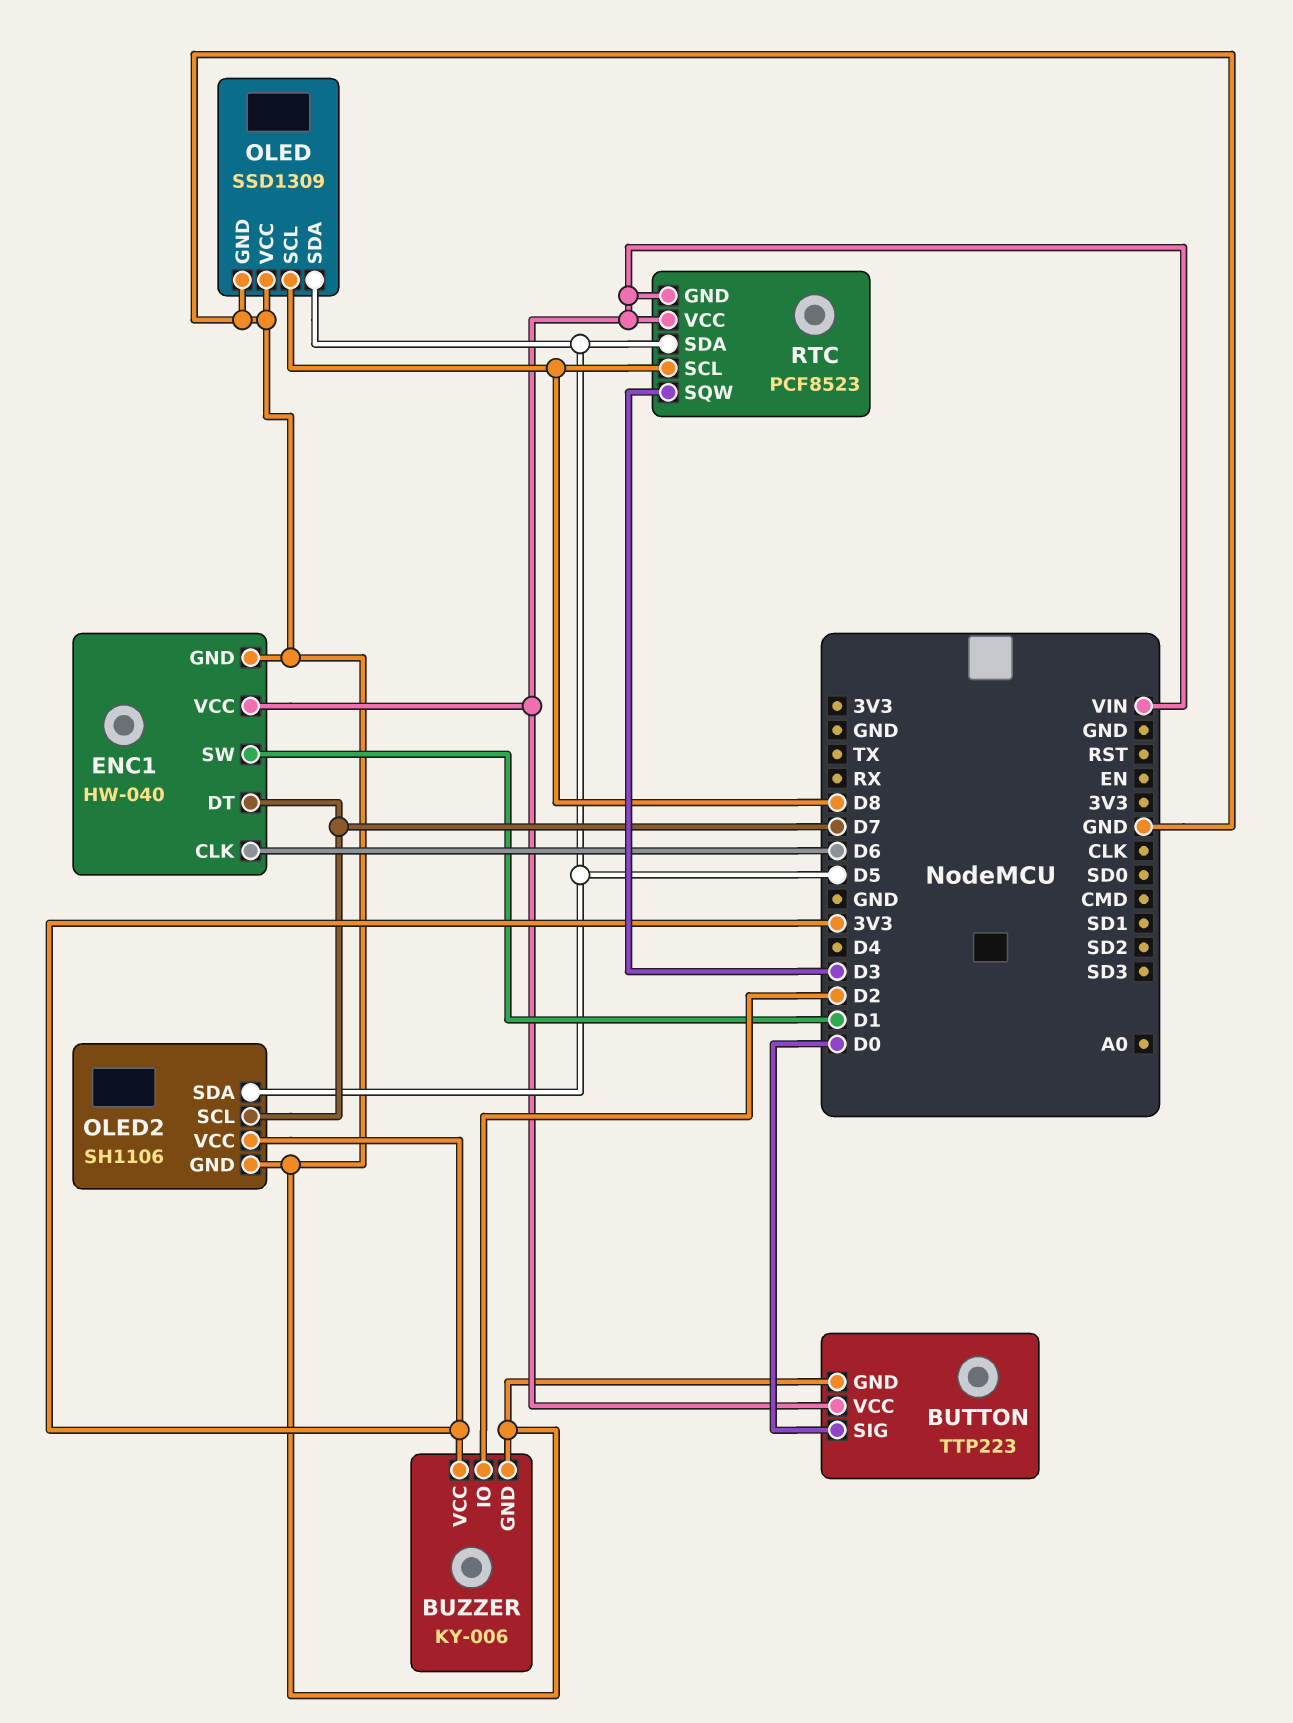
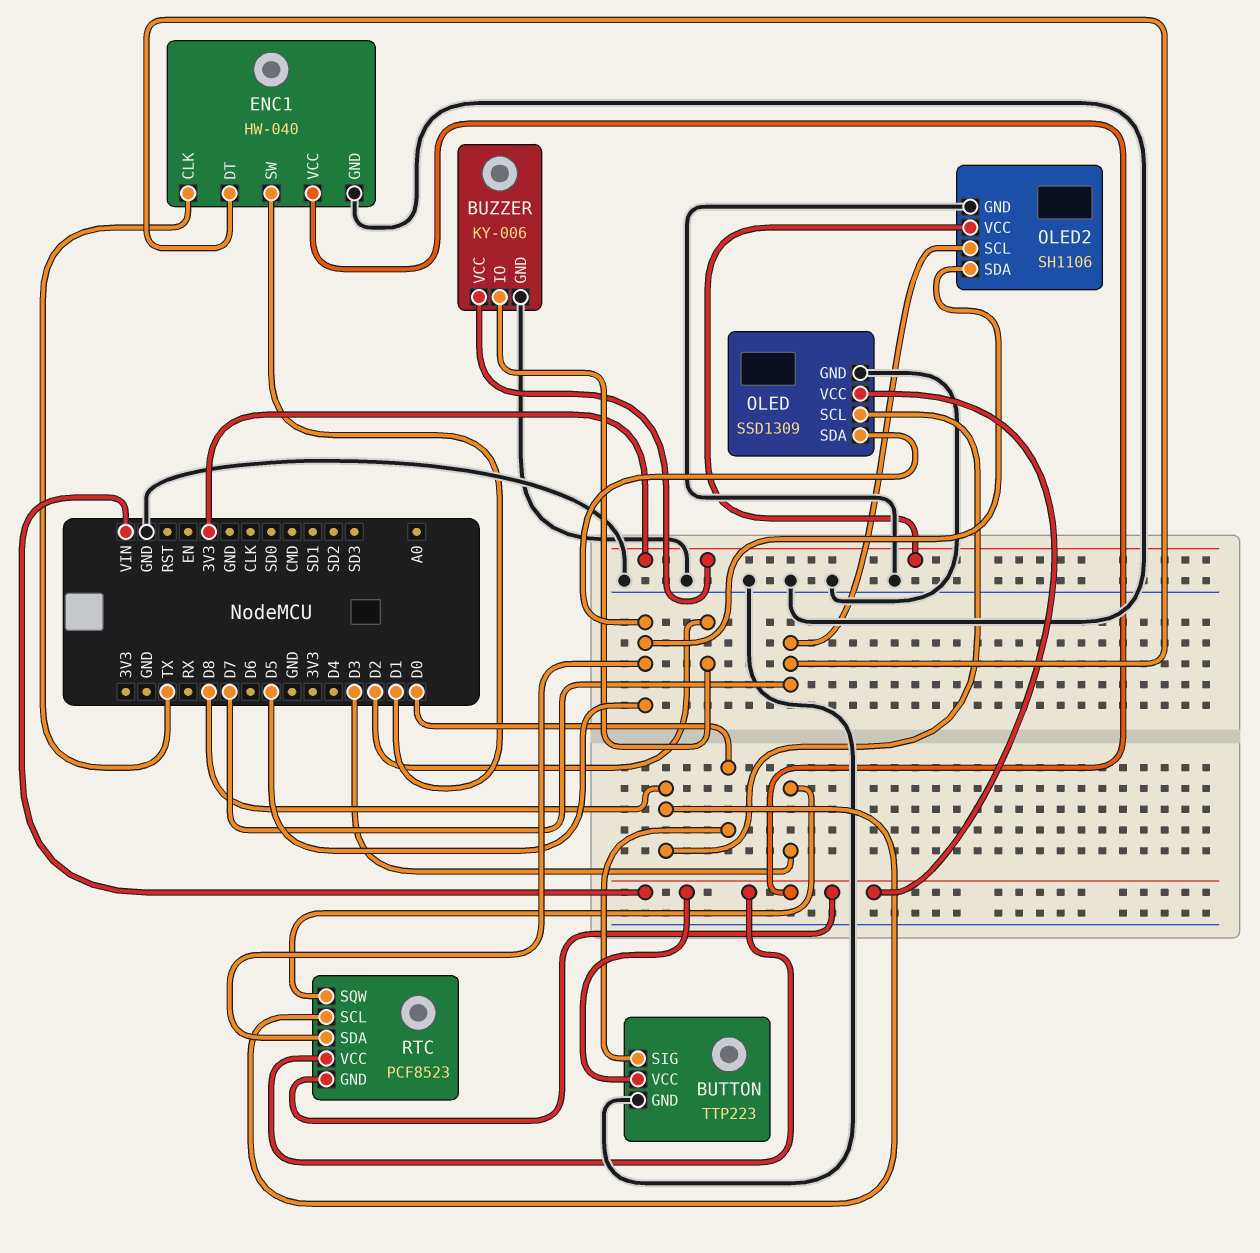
ENC1 pin CLK: D6 -> TX
OLED pin VCC: GND -> VIN

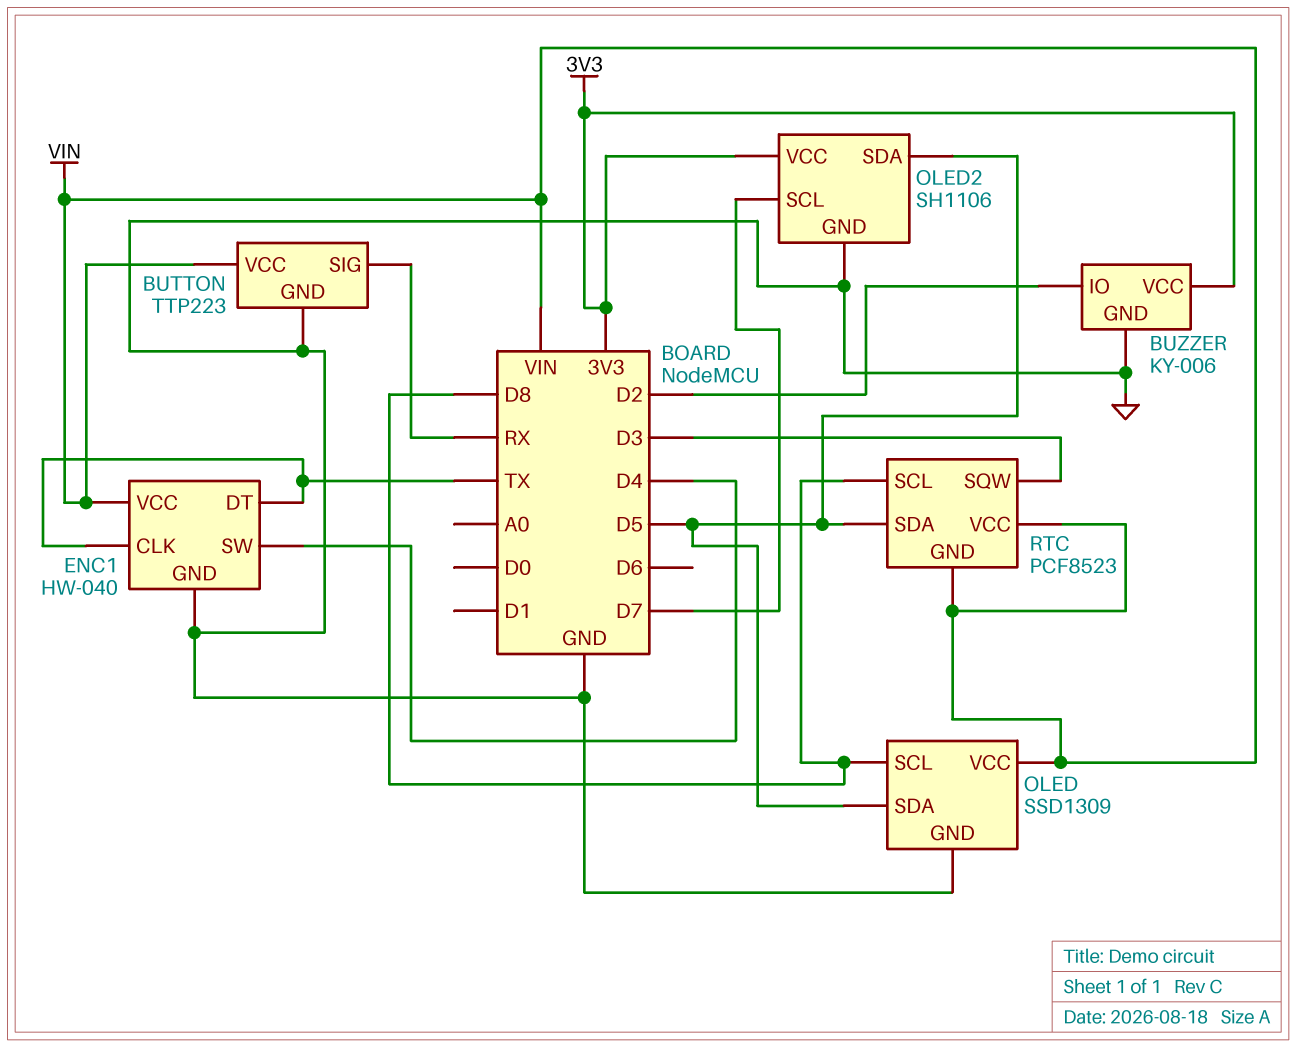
BUTTON pin SIG: D0 -> RX
ENC1 pin DT: D7 -> TX
ENC1 pin SW: D1 -> D4

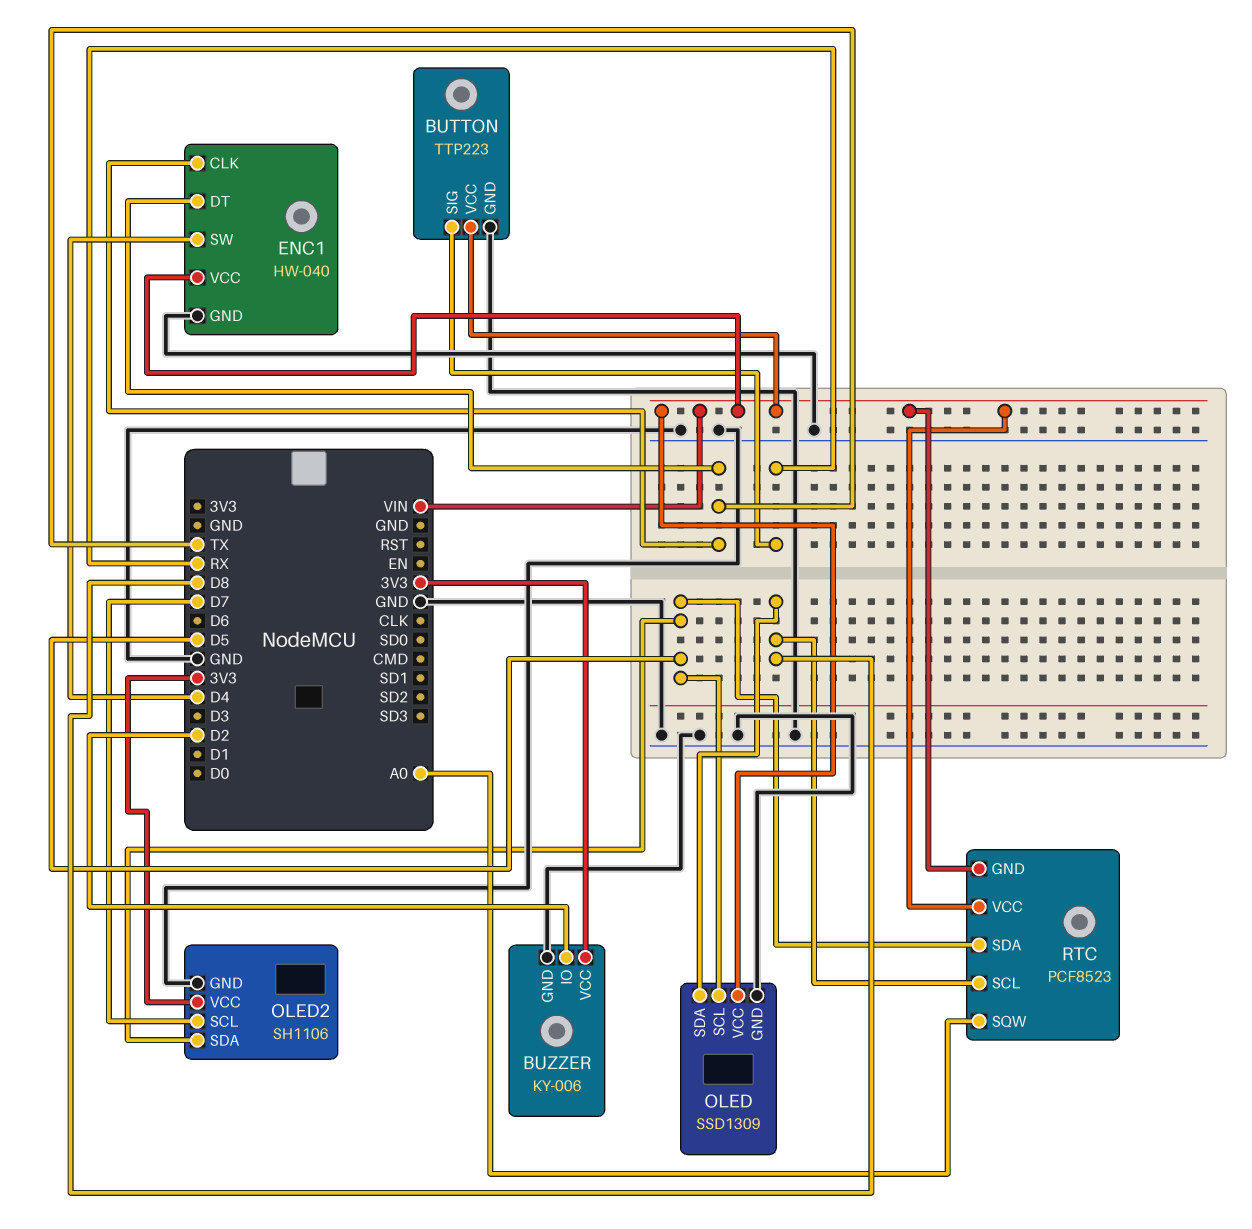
OLED pin SCL: D8 -> D5
OLED pin SDA: D5 -> D8
RTC pin SQW: D3 -> A0

